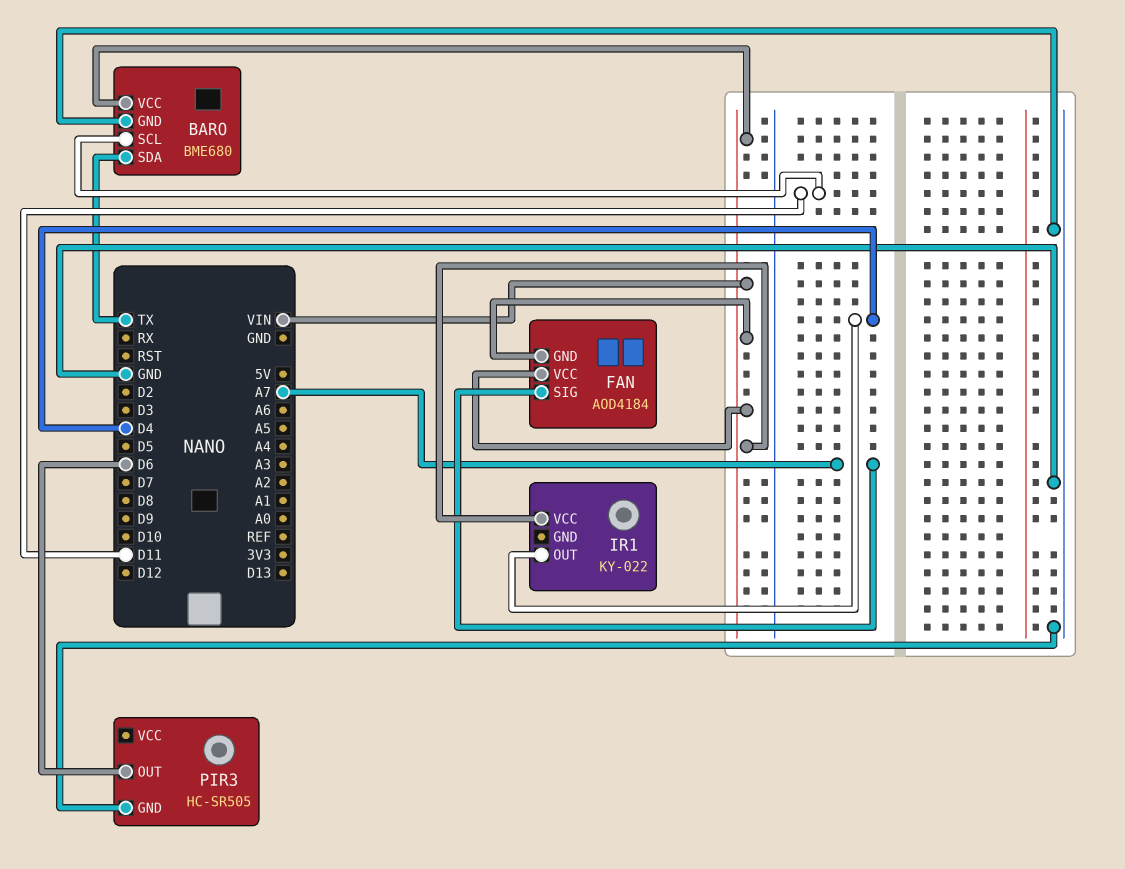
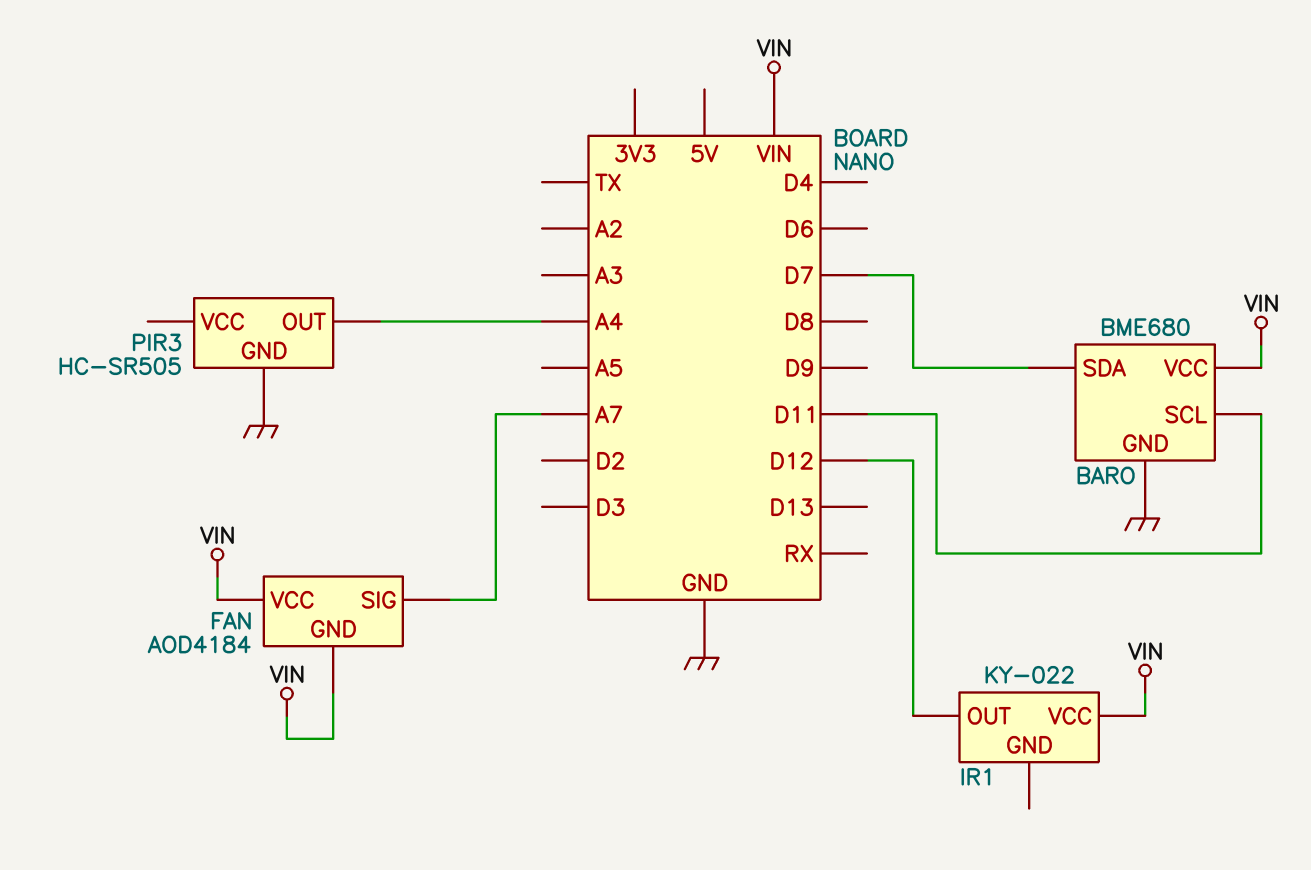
BARO pin SDA: TX -> D7
IR1 pin OUT: D4 -> D12
PIR3 pin OUT: D6 -> A4

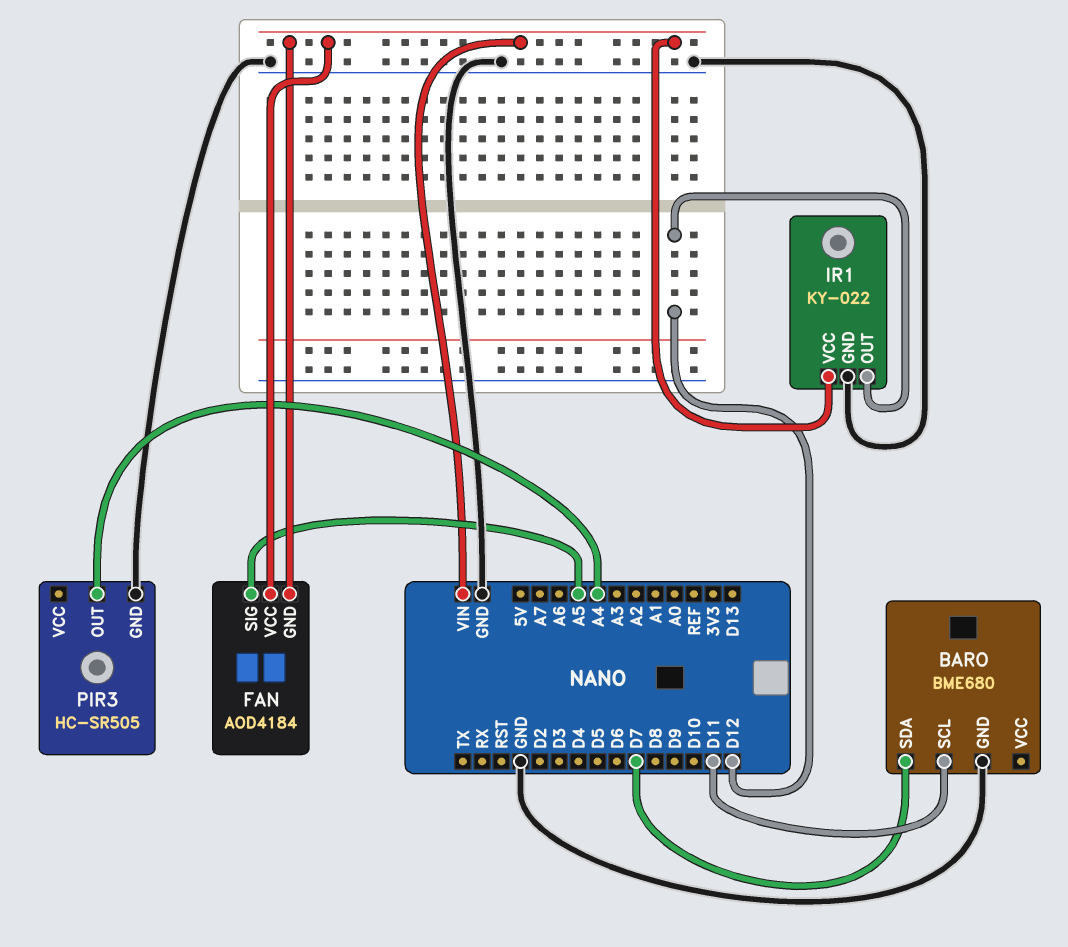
BARO pin VCC: VIN -> none
FAN pin SIG: A7 -> A5
IR1 pin GND: none -> GND

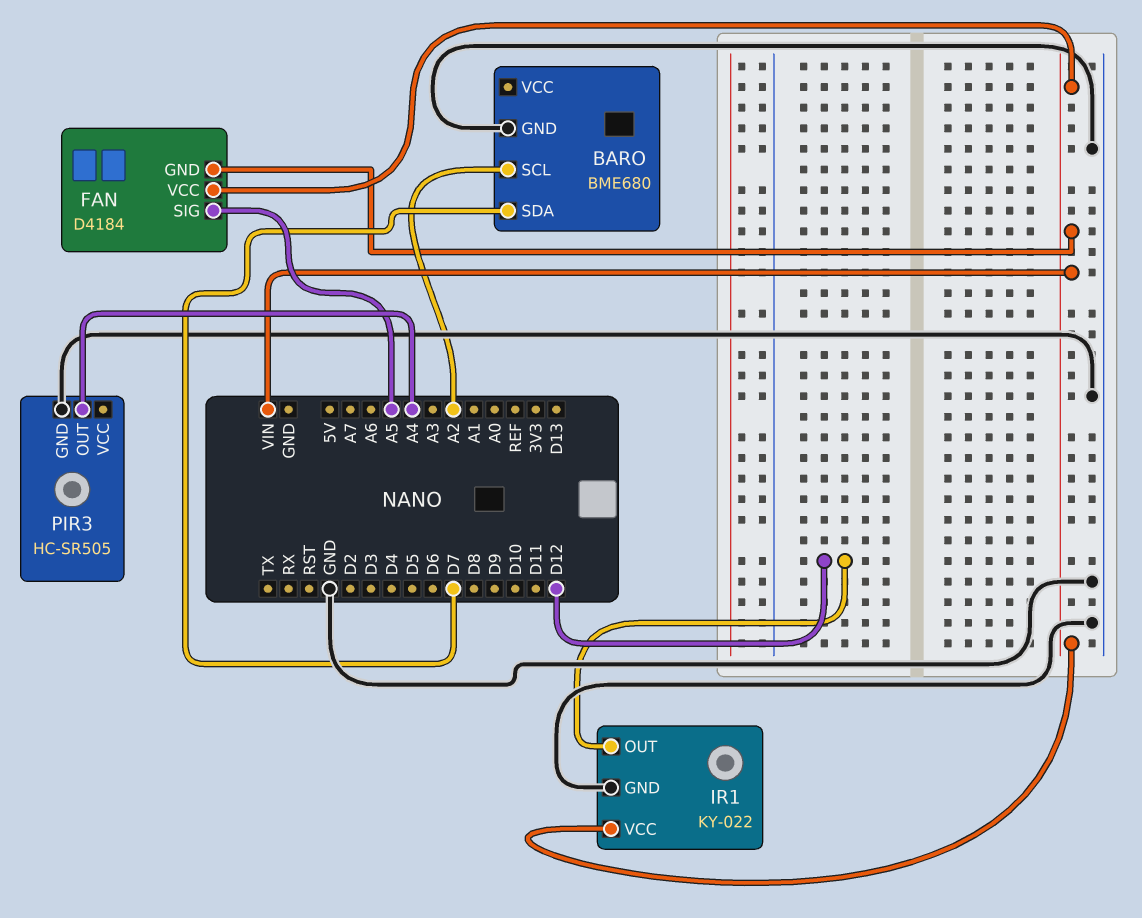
BARO pin SCL: D11 -> A2
FAN: AOD4184 -> D4184

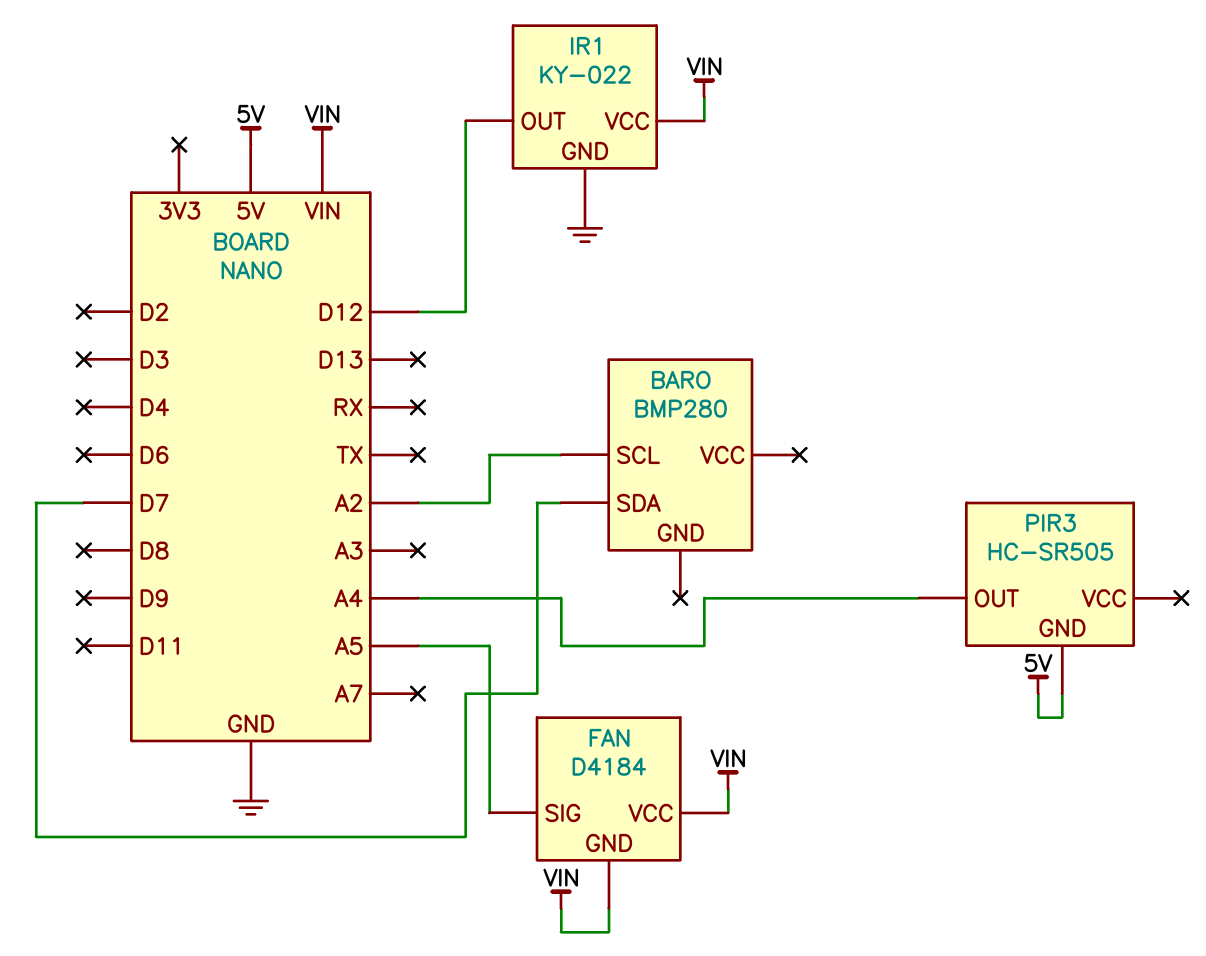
BARO: BME680 -> BMP280
BARO pin GND: GND -> none
PIR3 pin GND: GND -> 5V

